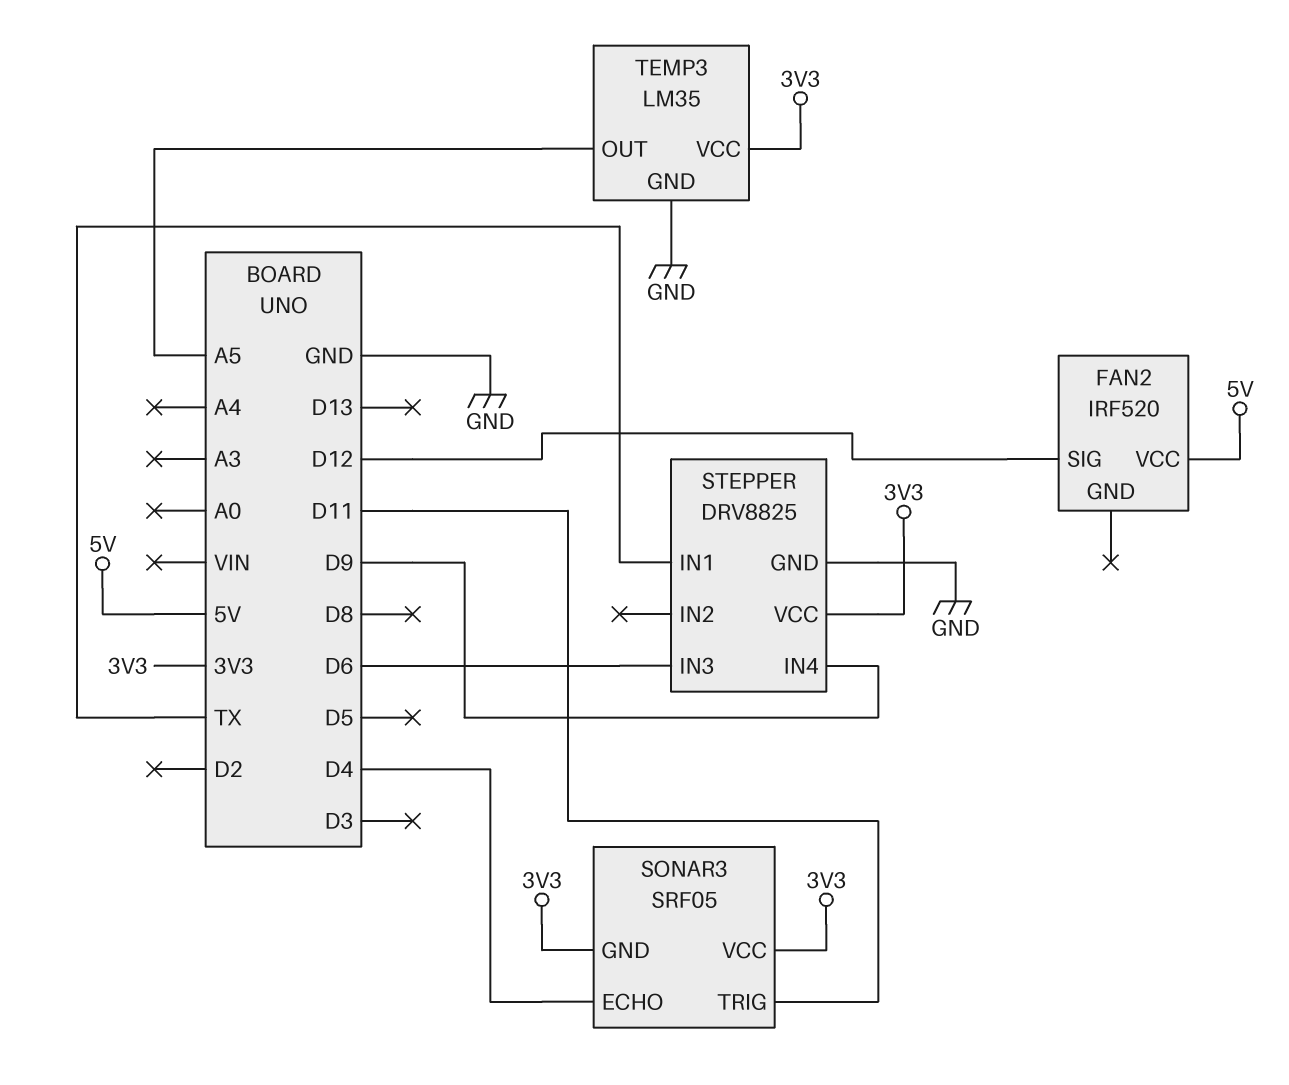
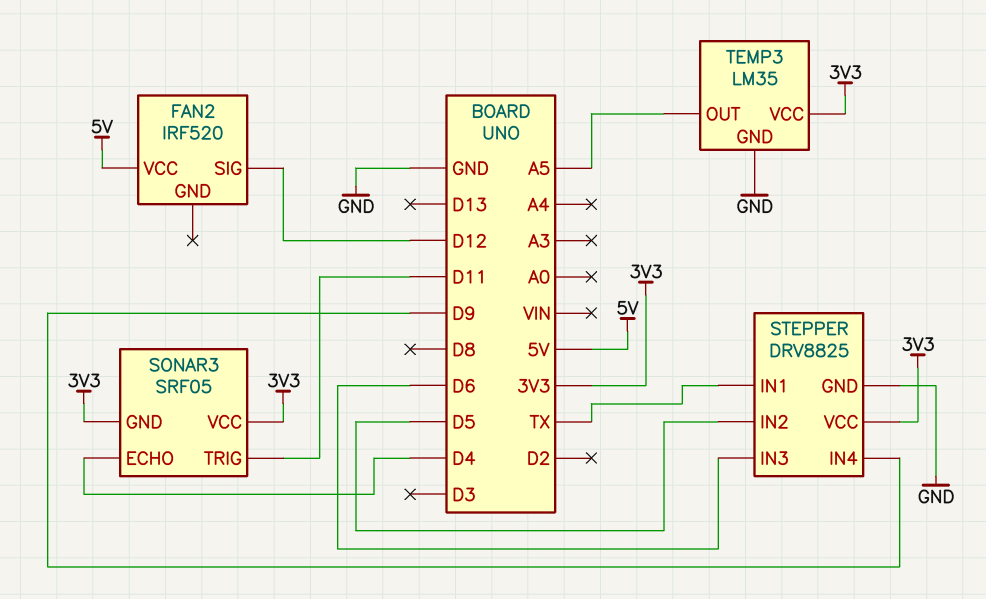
STEPPER pin IN2: none -> D5

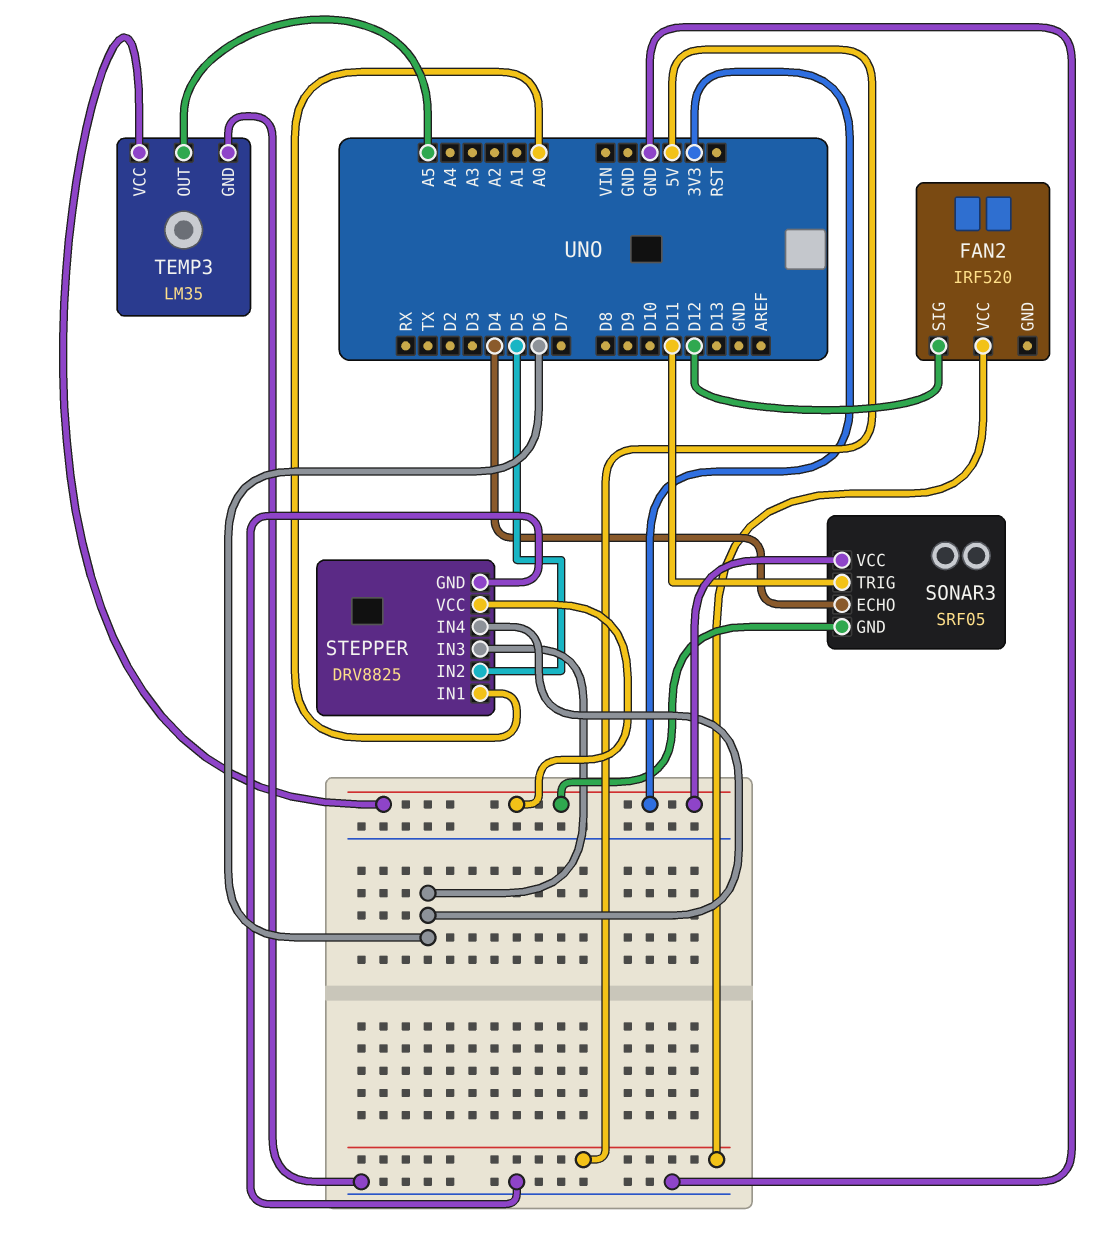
STEPPER pin IN1: TX -> A0
STEPPER pin IN4: D9 -> D6

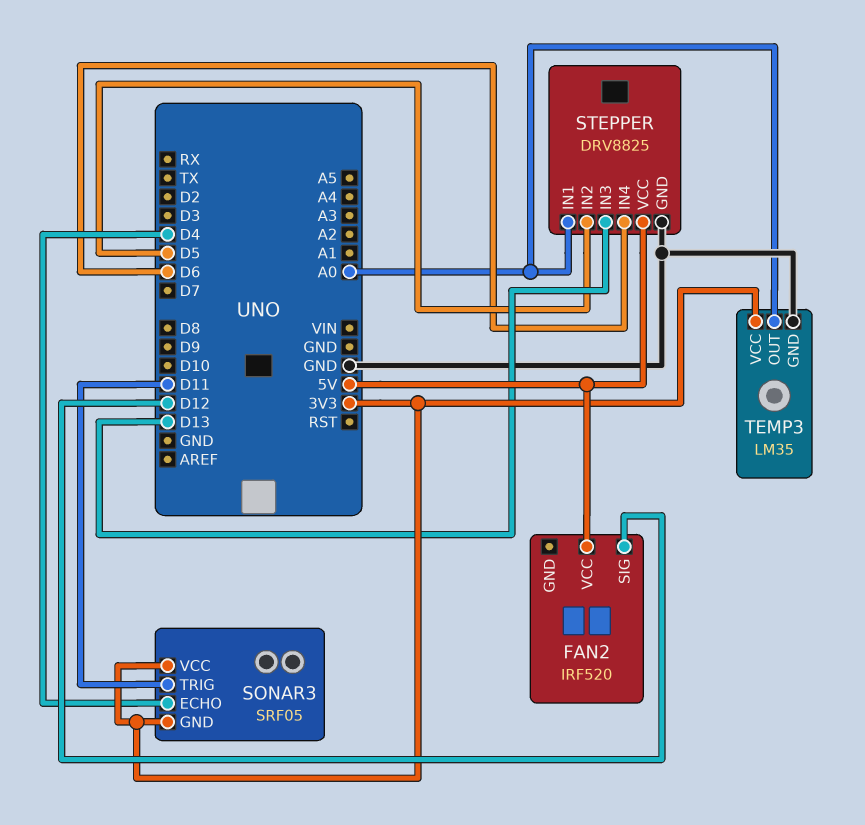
STEPPER pin IN3: D6 -> D13
STEPPER pin VCC: 3V3 -> 5V
TEMP3 pin OUT: A5 -> A0

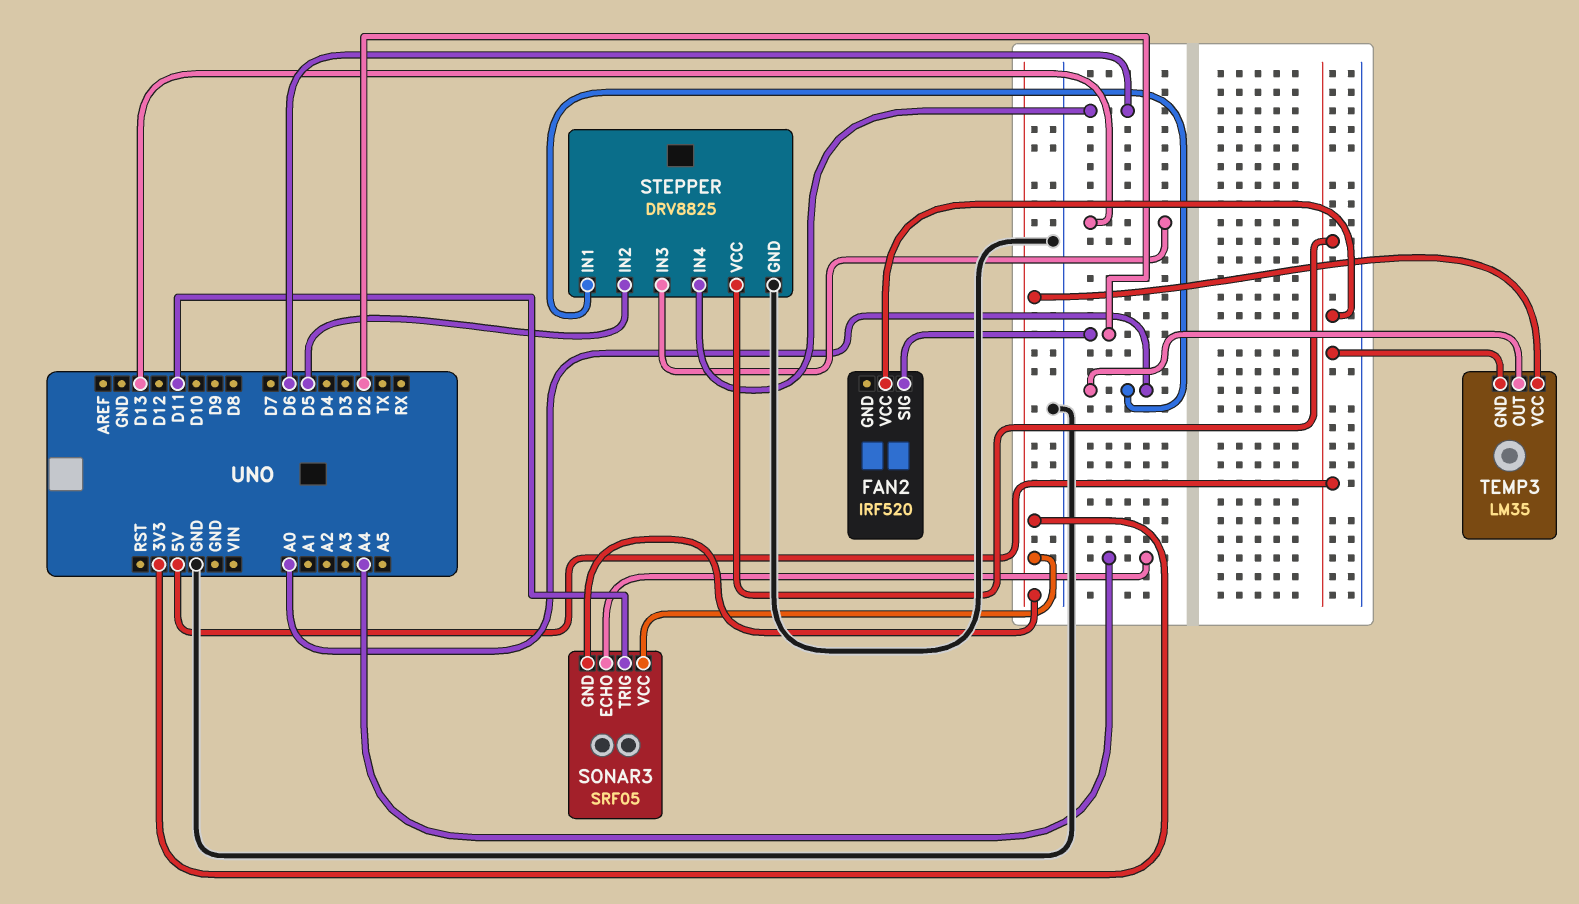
FAN2 pin SIG: D12 -> D2
SONAR3 pin ECHO: D4 -> A4
TEMP3 pin GND: GND -> 5V

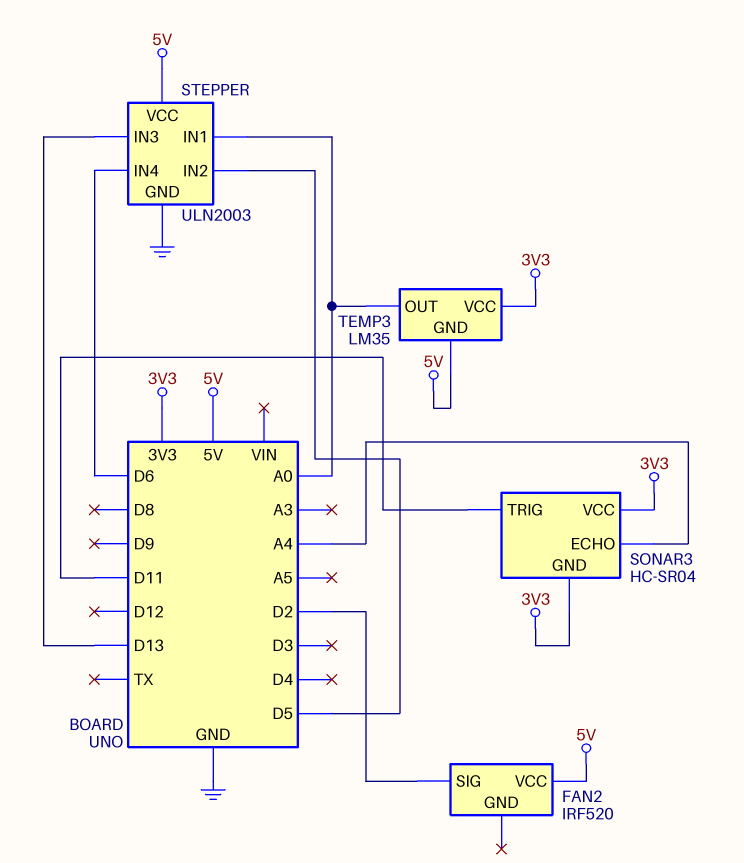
SONAR3: SRF05 -> HC-SR04
STEPPER: DRV8825 -> ULN2003

